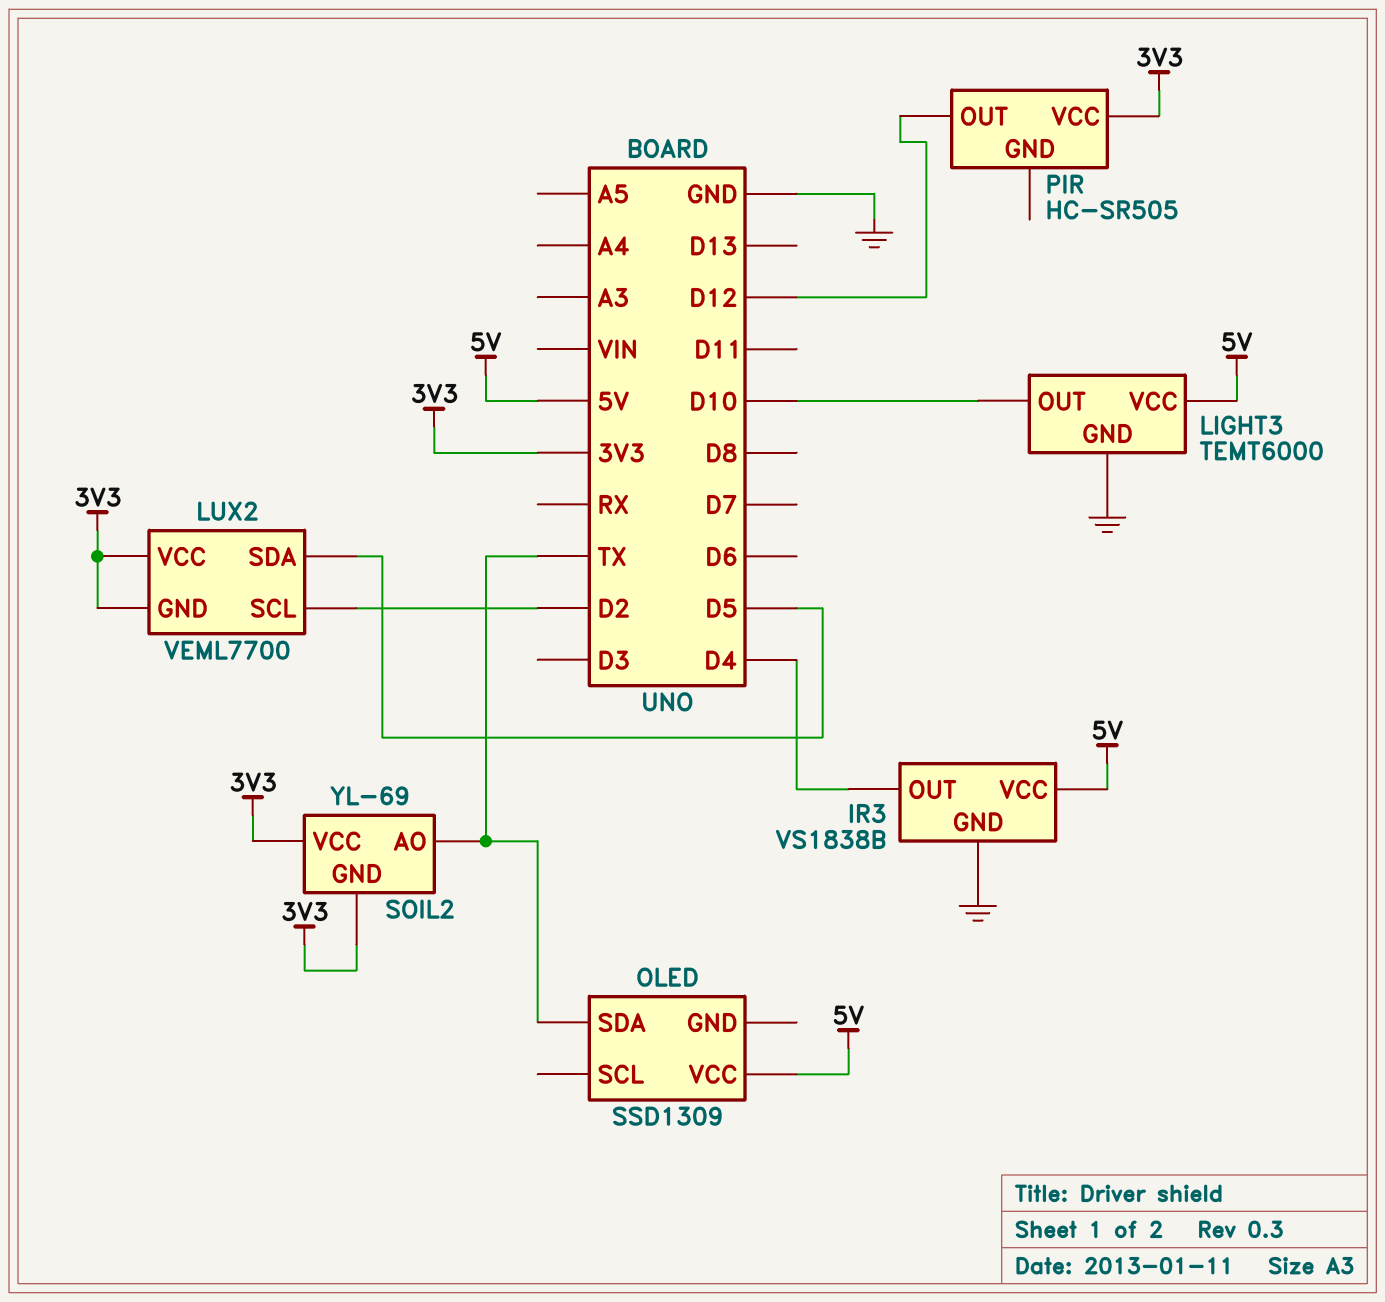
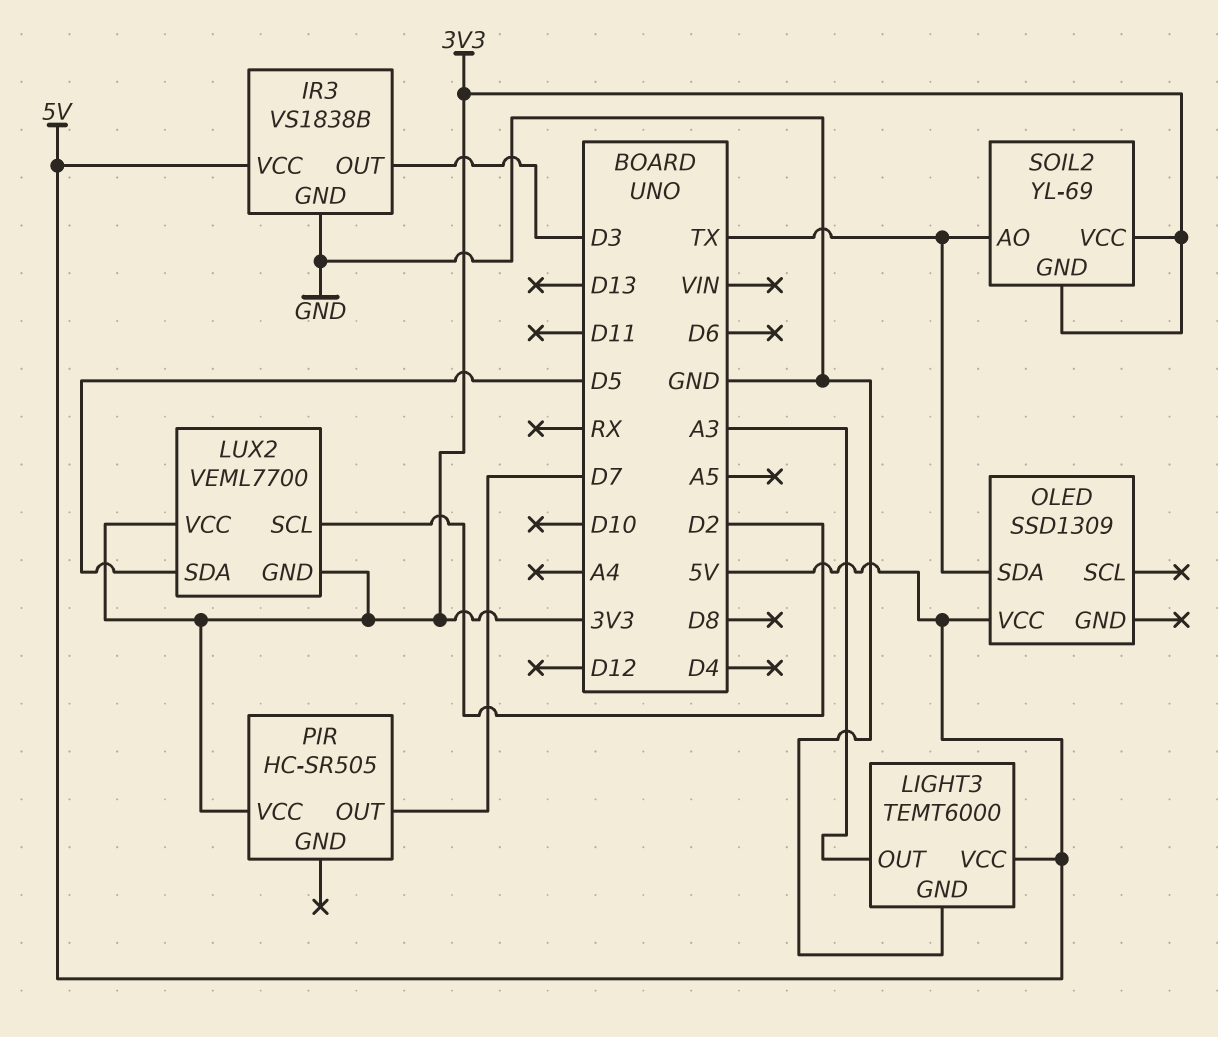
IR3 pin OUT: D4 -> D3
LIGHT3 pin OUT: D10 -> A3
PIR pin OUT: D12 -> D7

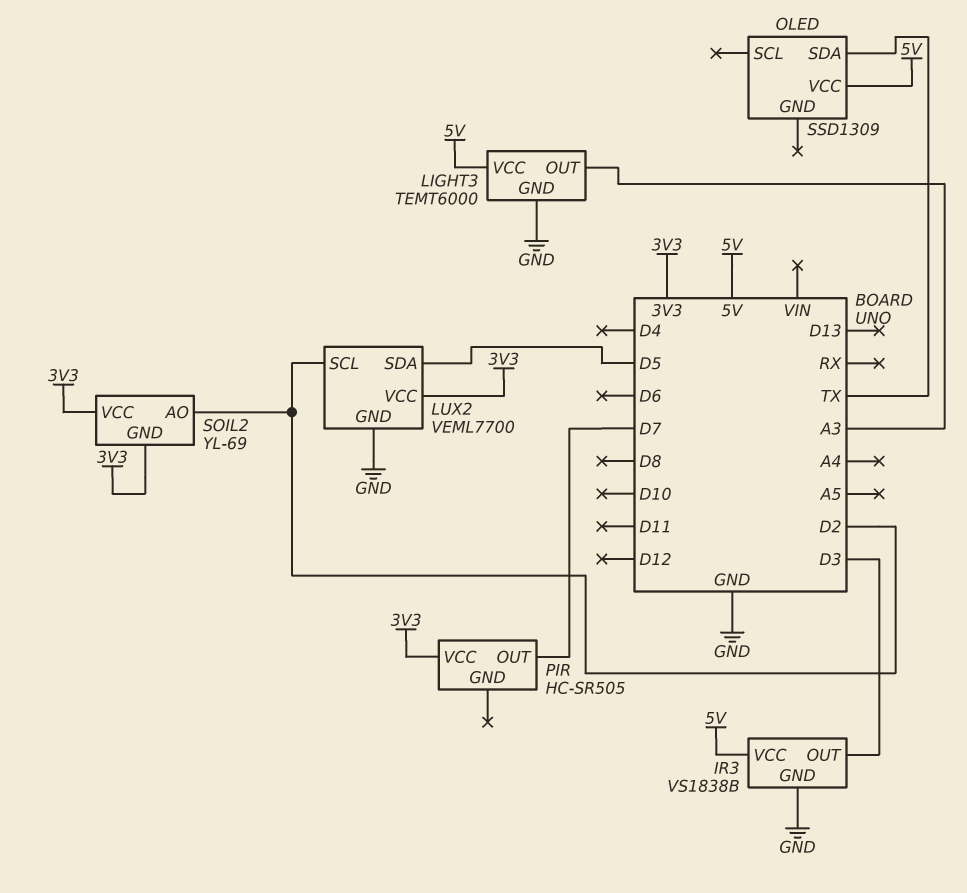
LUX2 pin GND: 3V3 -> GND
SOIL2 pin AO: TX -> D2

